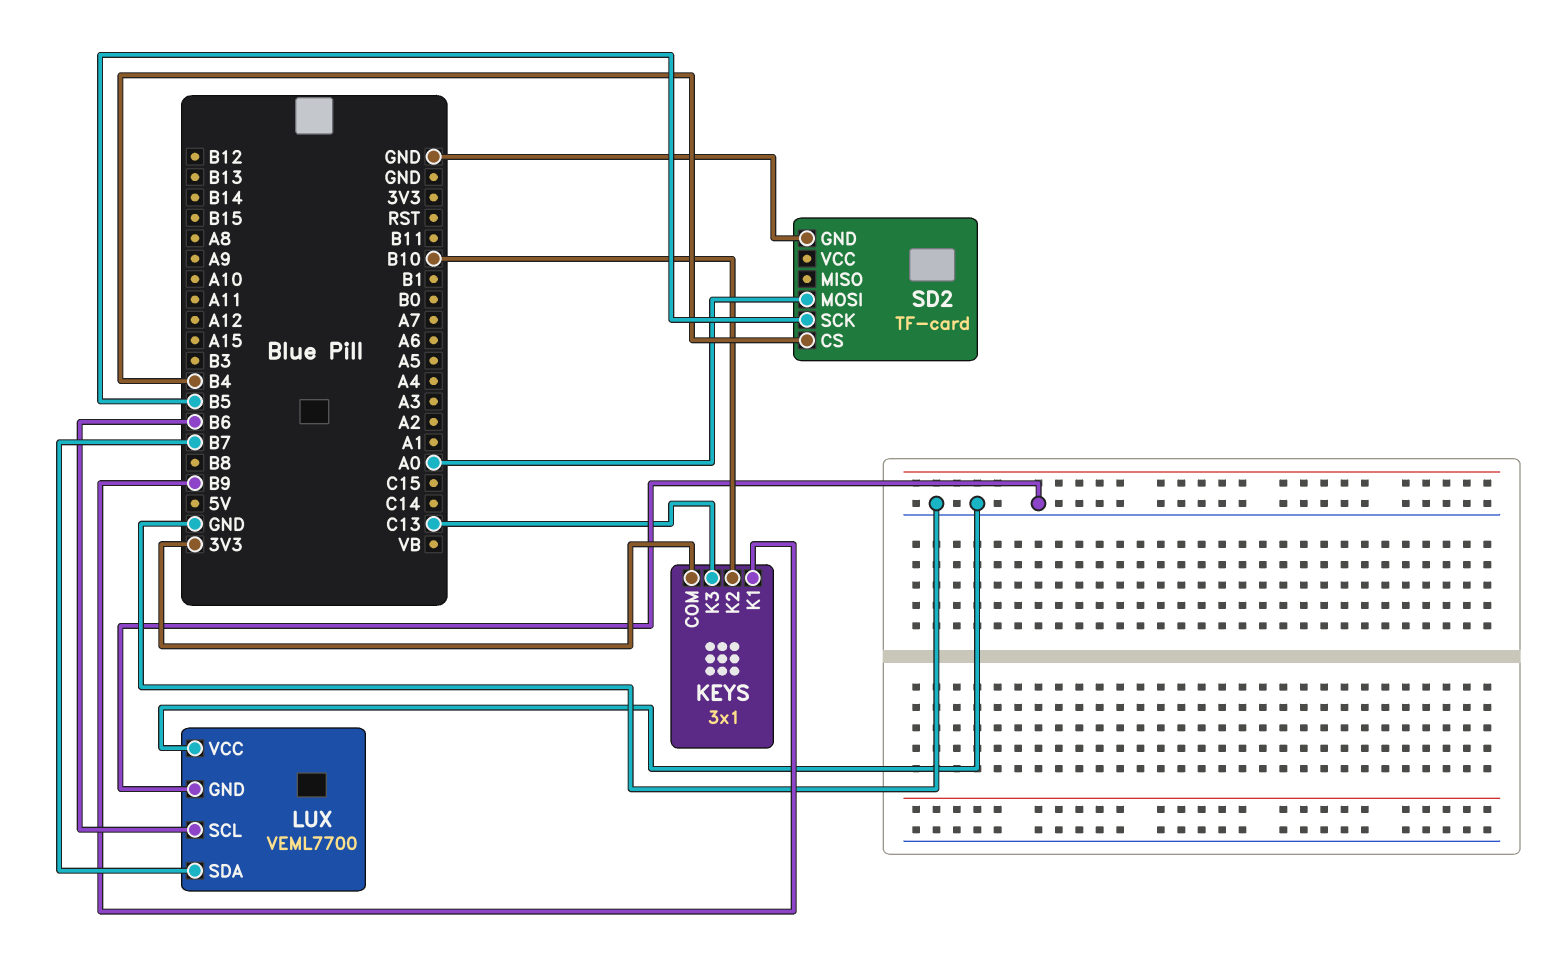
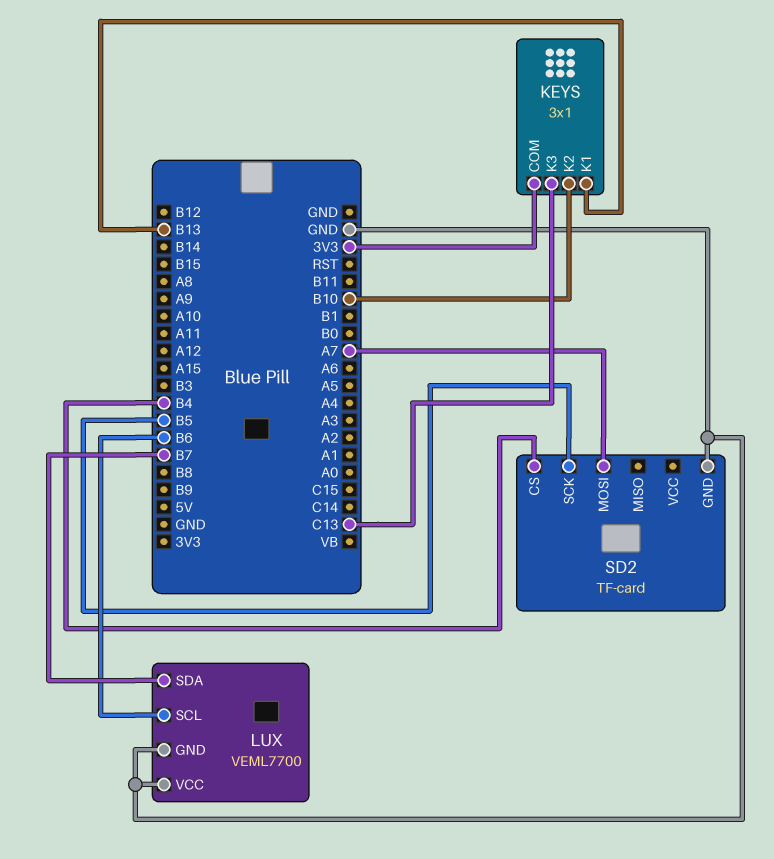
KEYS pin K1: B9 -> B13
SD2 pin MOSI: A0 -> A7

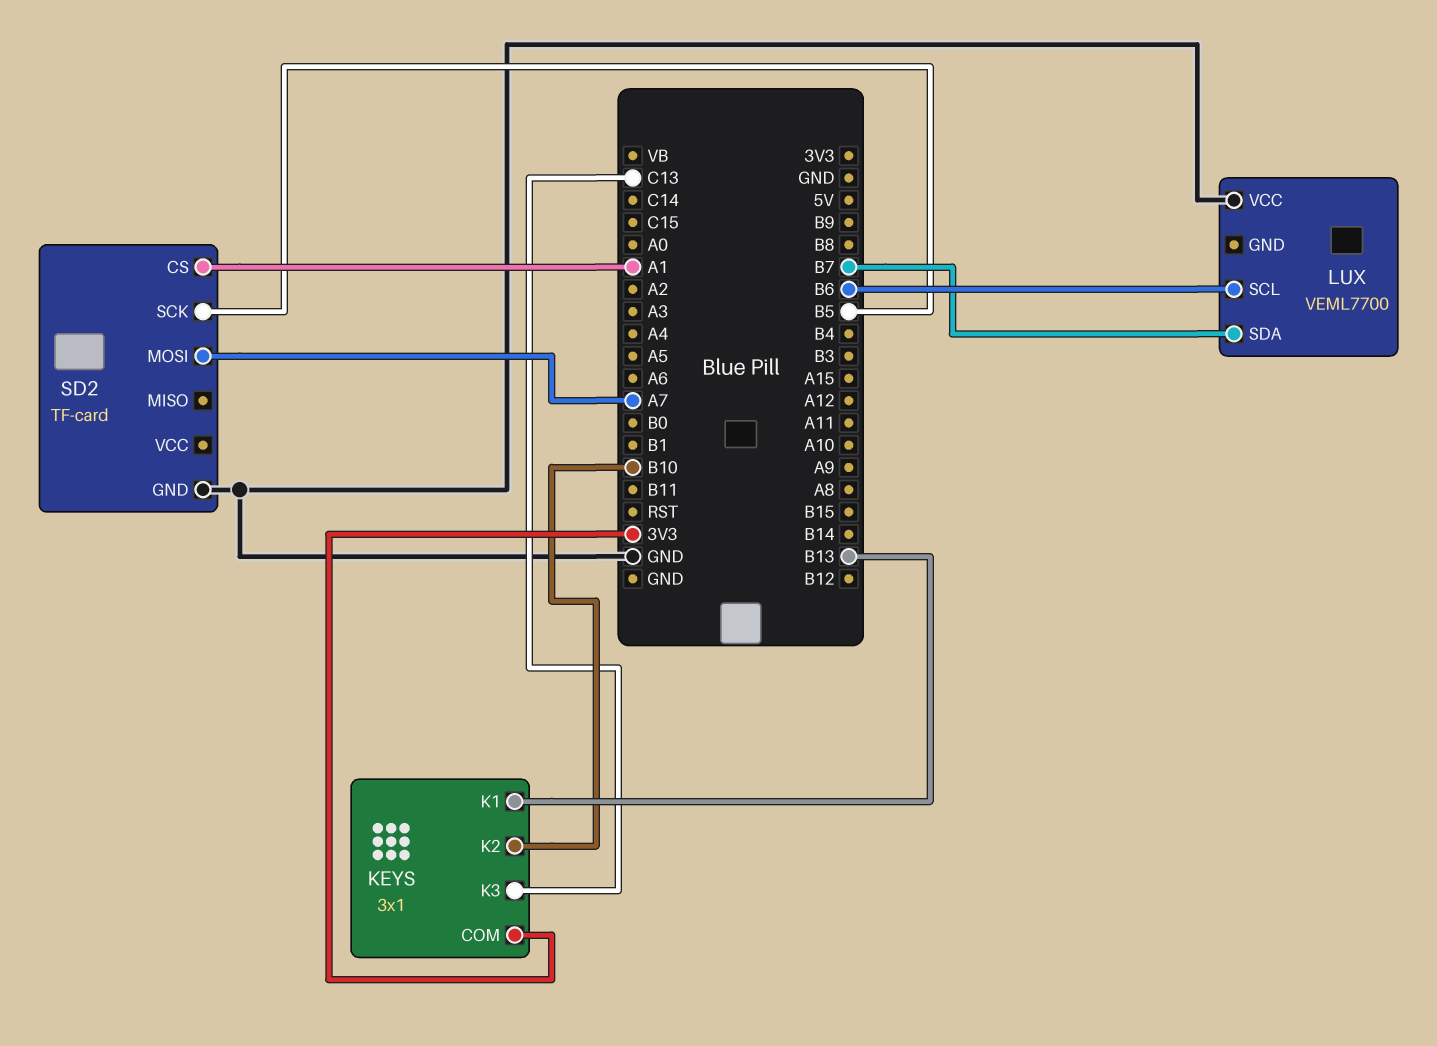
LUX pin GND: GND -> none
SD2 pin CS: B4 -> A1

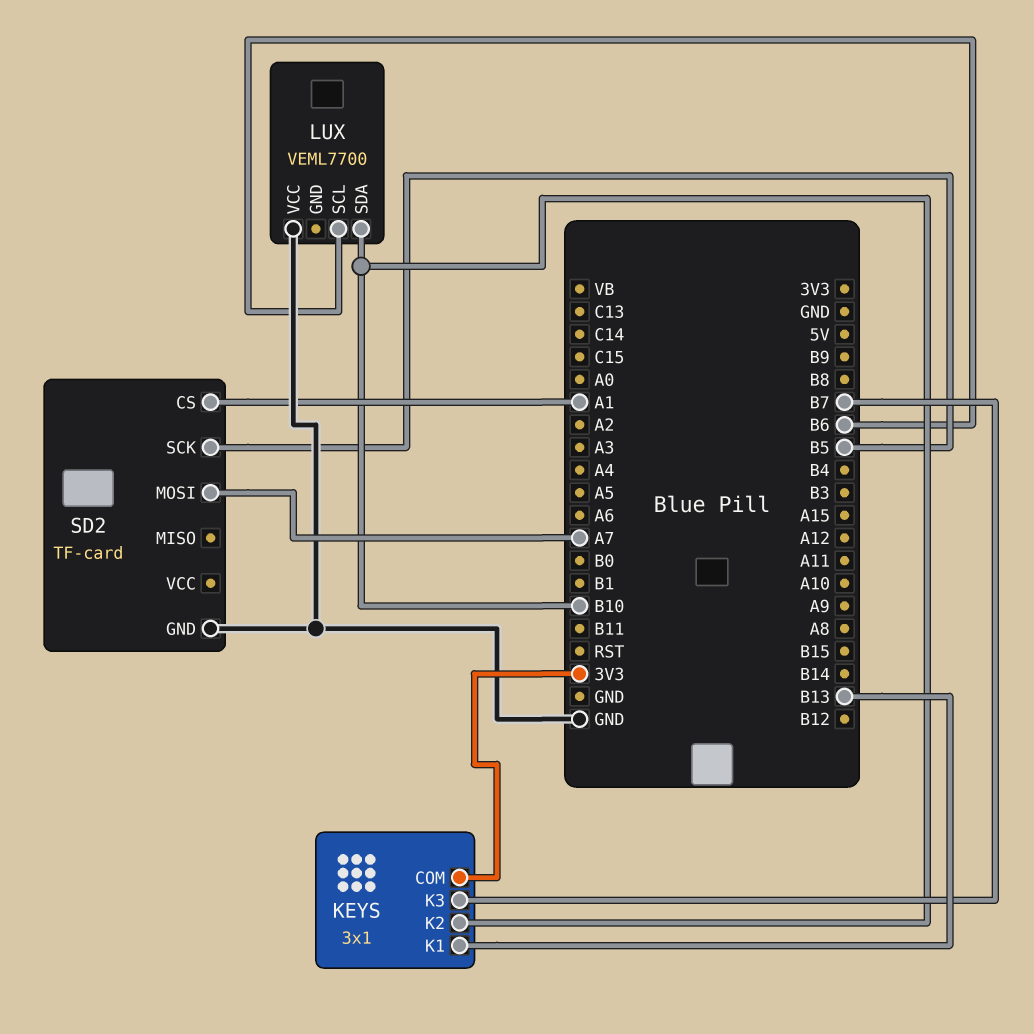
KEYS pin K3: C13 -> B7
LUX pin SDA: B7 -> B10

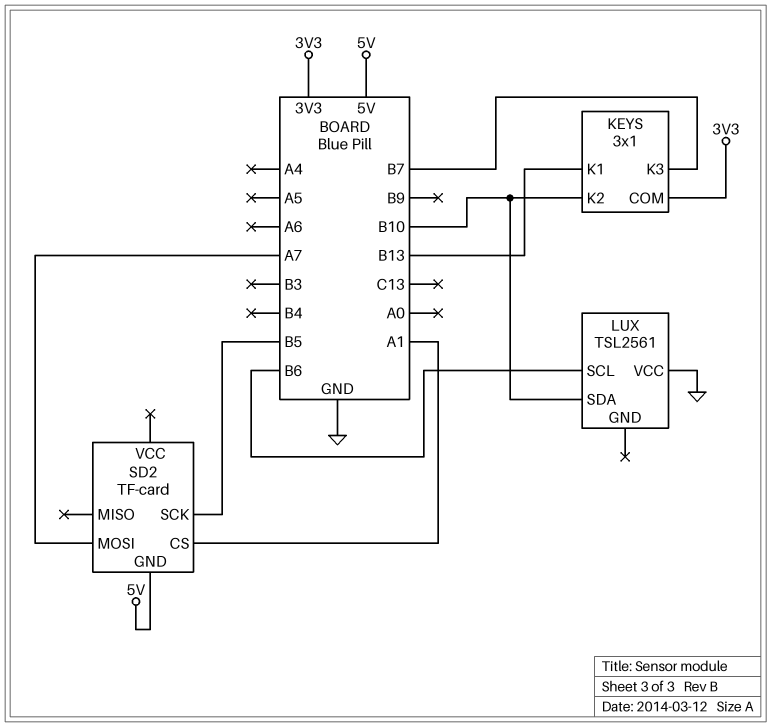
LUX: VEML7700 -> TSL2561
SD2 pin GND: GND -> 5V

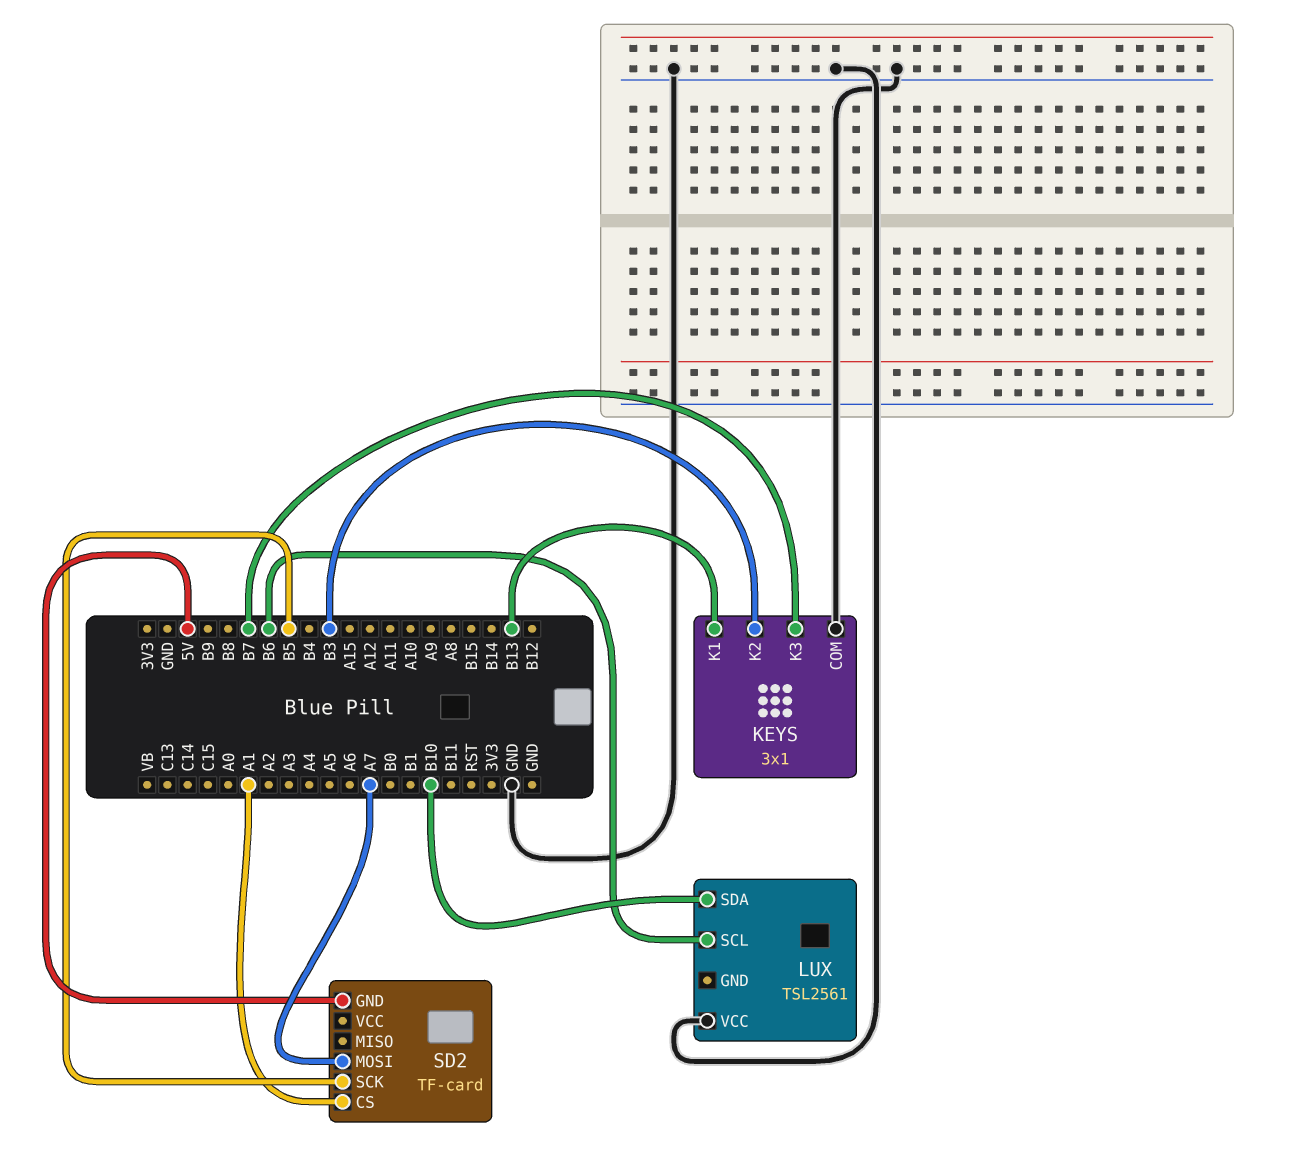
KEYS pin COM: 3V3 -> GND
KEYS pin K2: B10 -> B3

